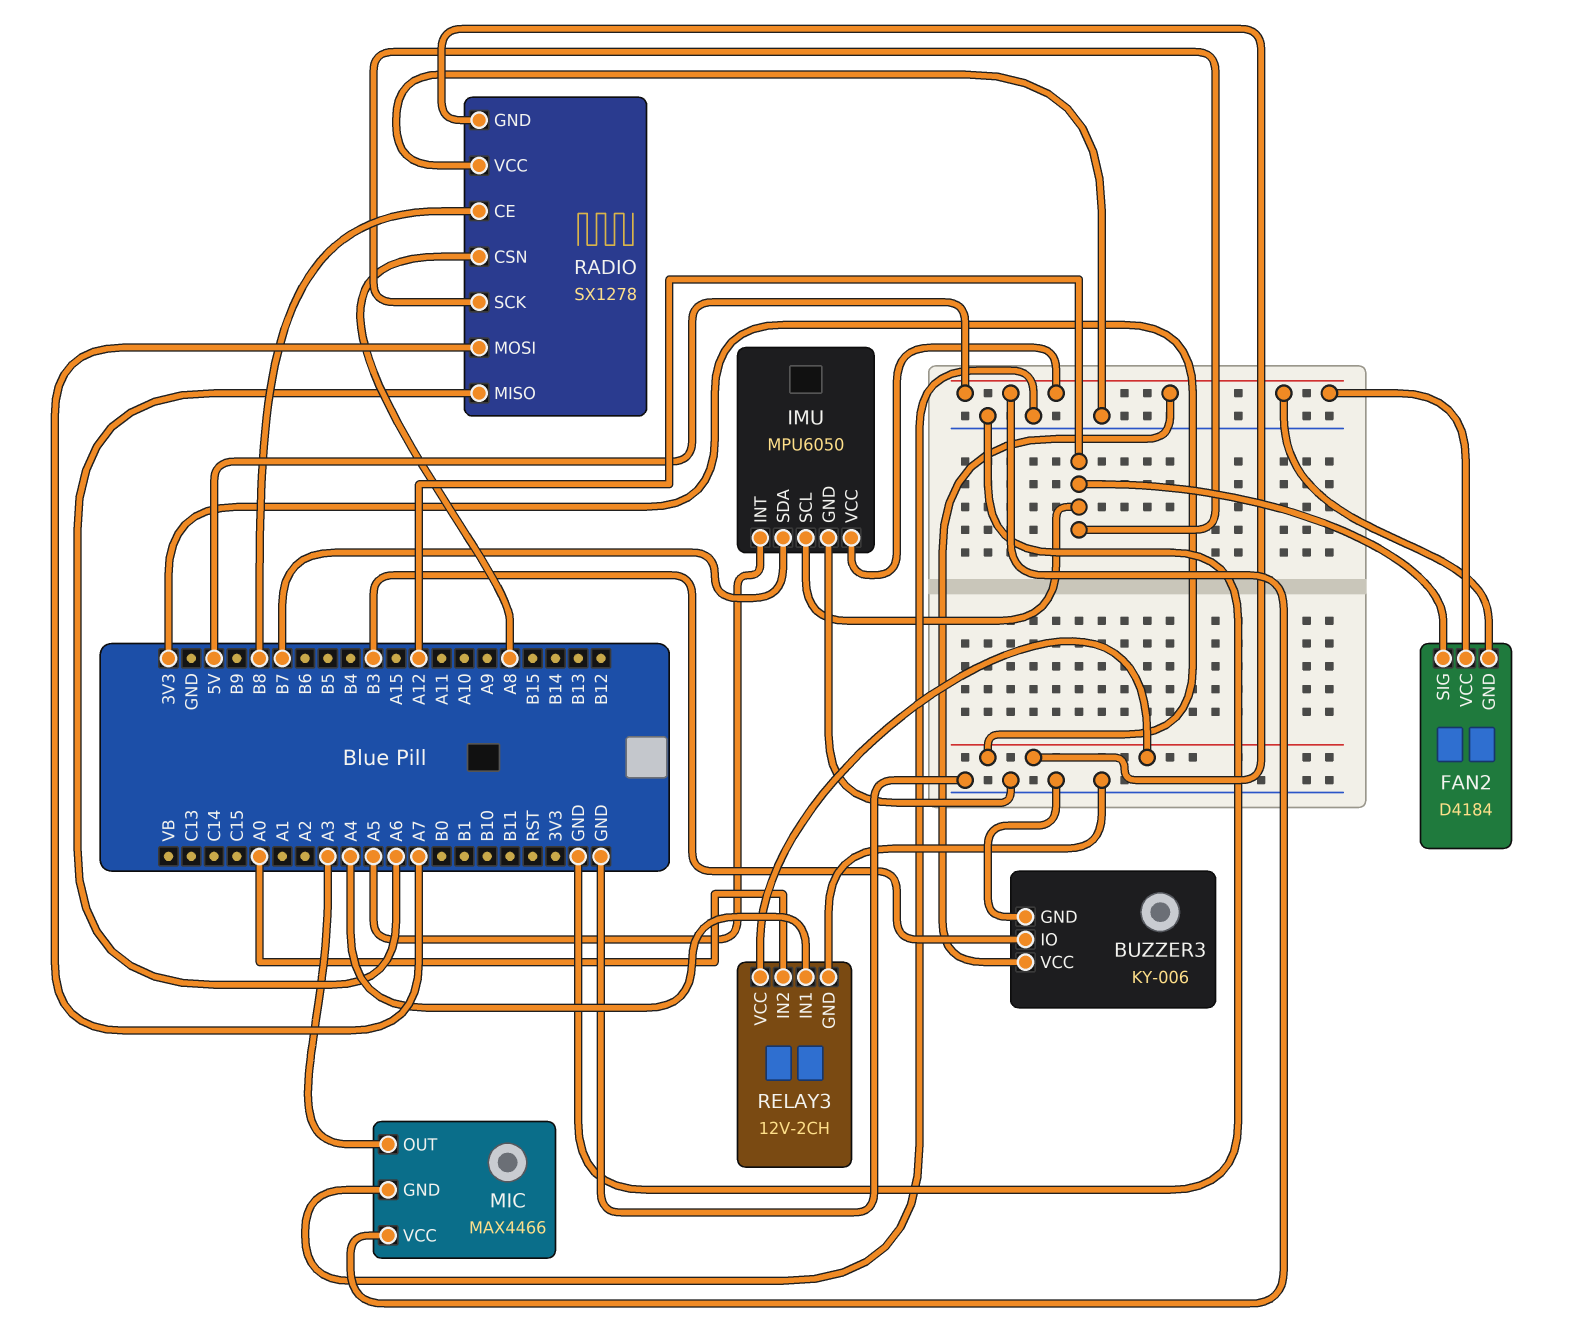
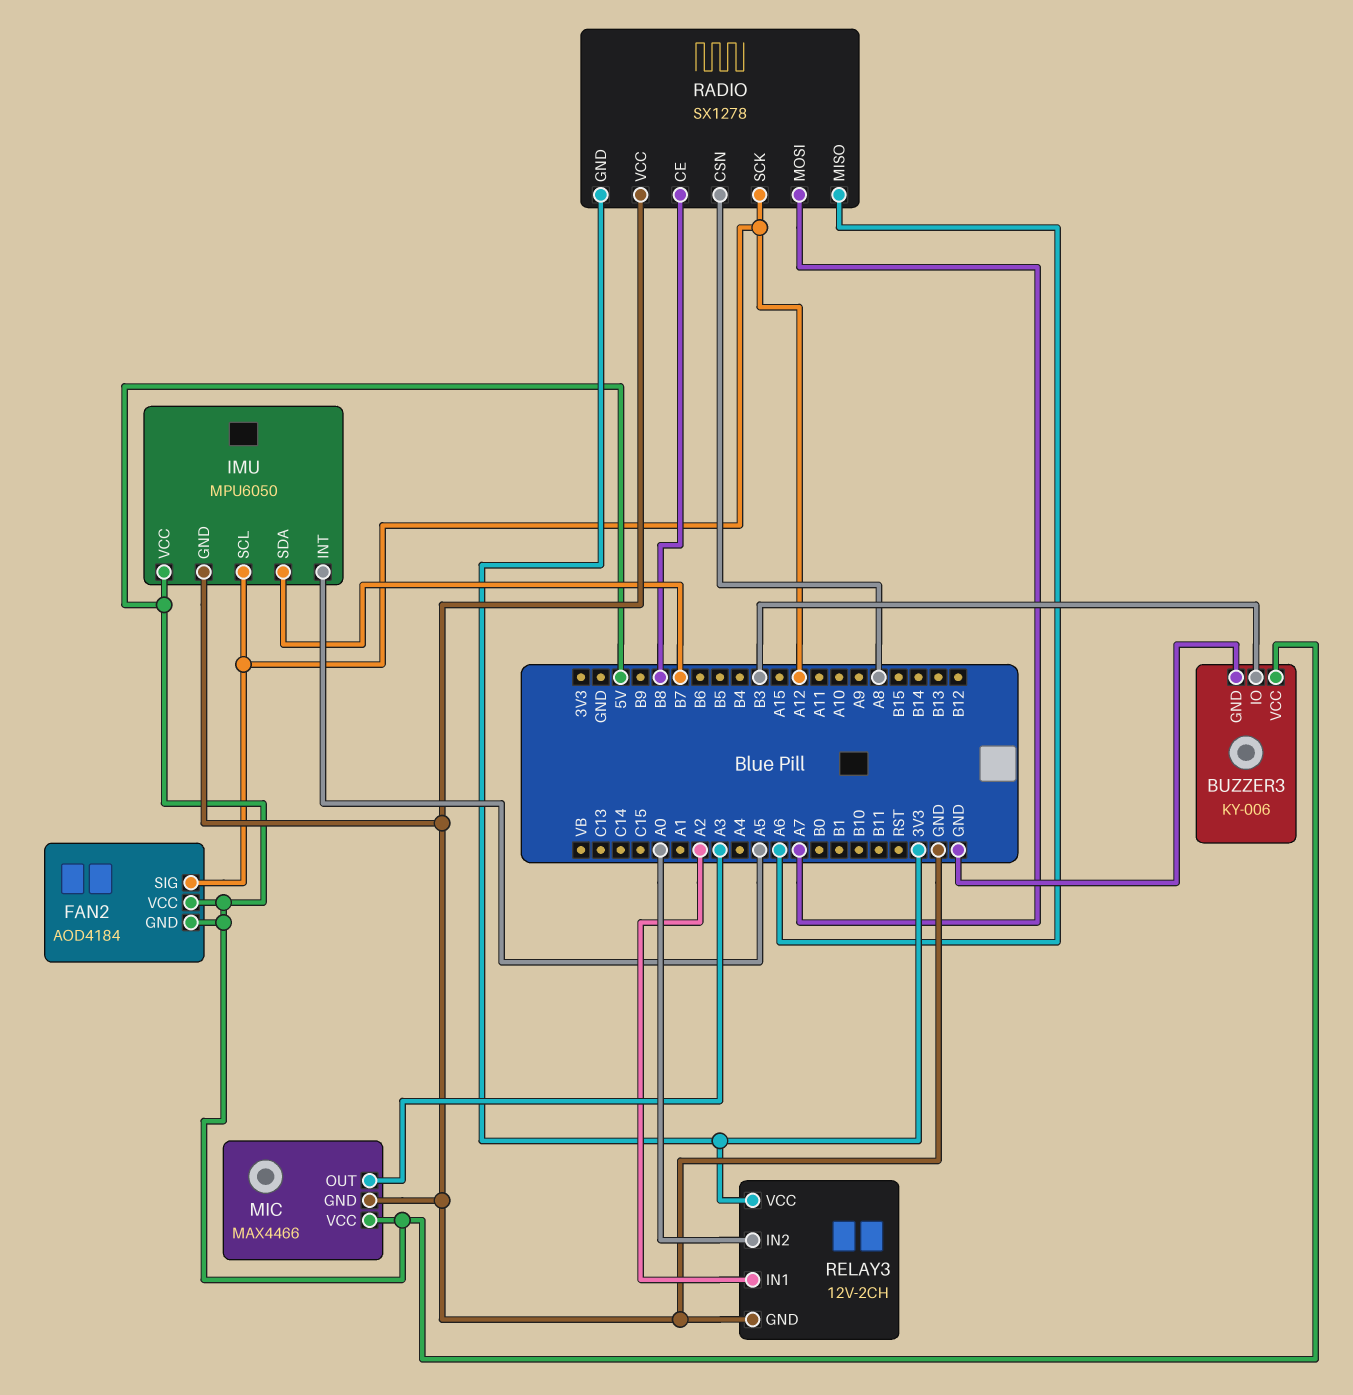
FAN2: D4184 -> AOD4184
RELAY3 pin IN1: A4 -> A2

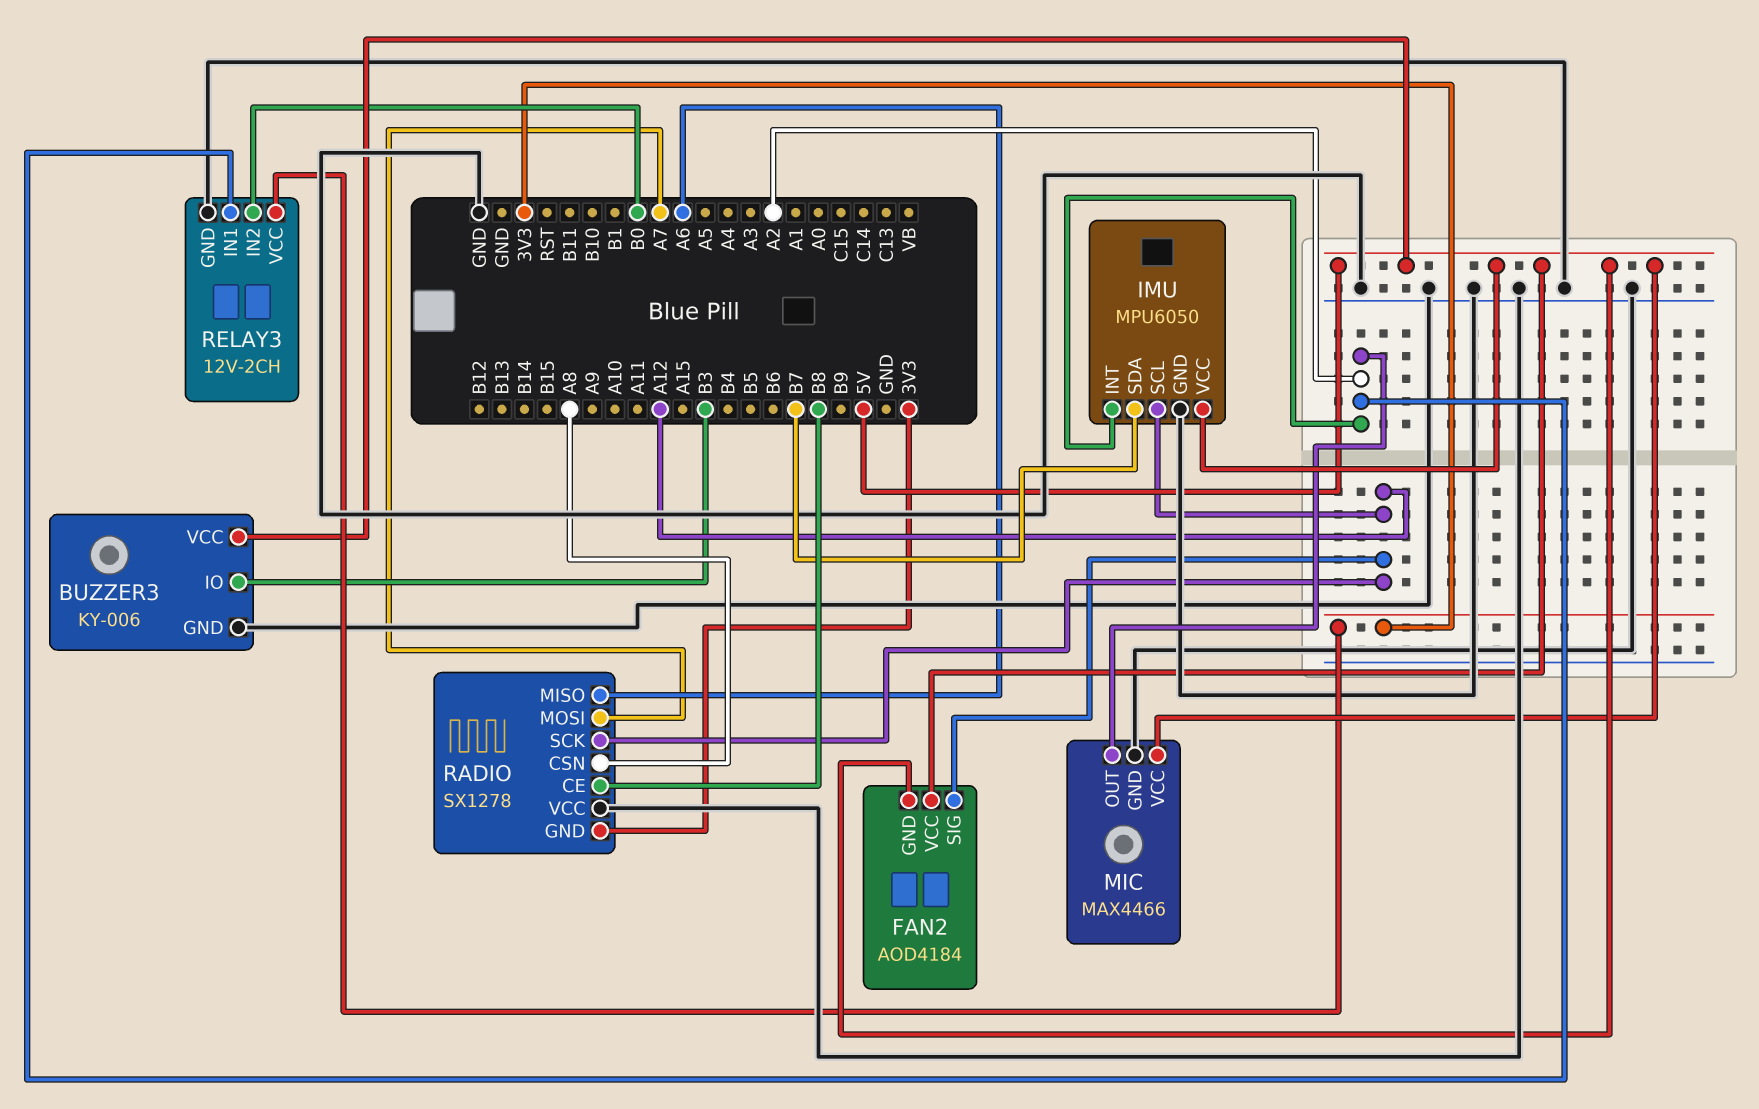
IMU pin INT: A5 -> A2
MIC pin OUT: A3 -> A2
RELAY3 pin IN2: A0 -> B0

